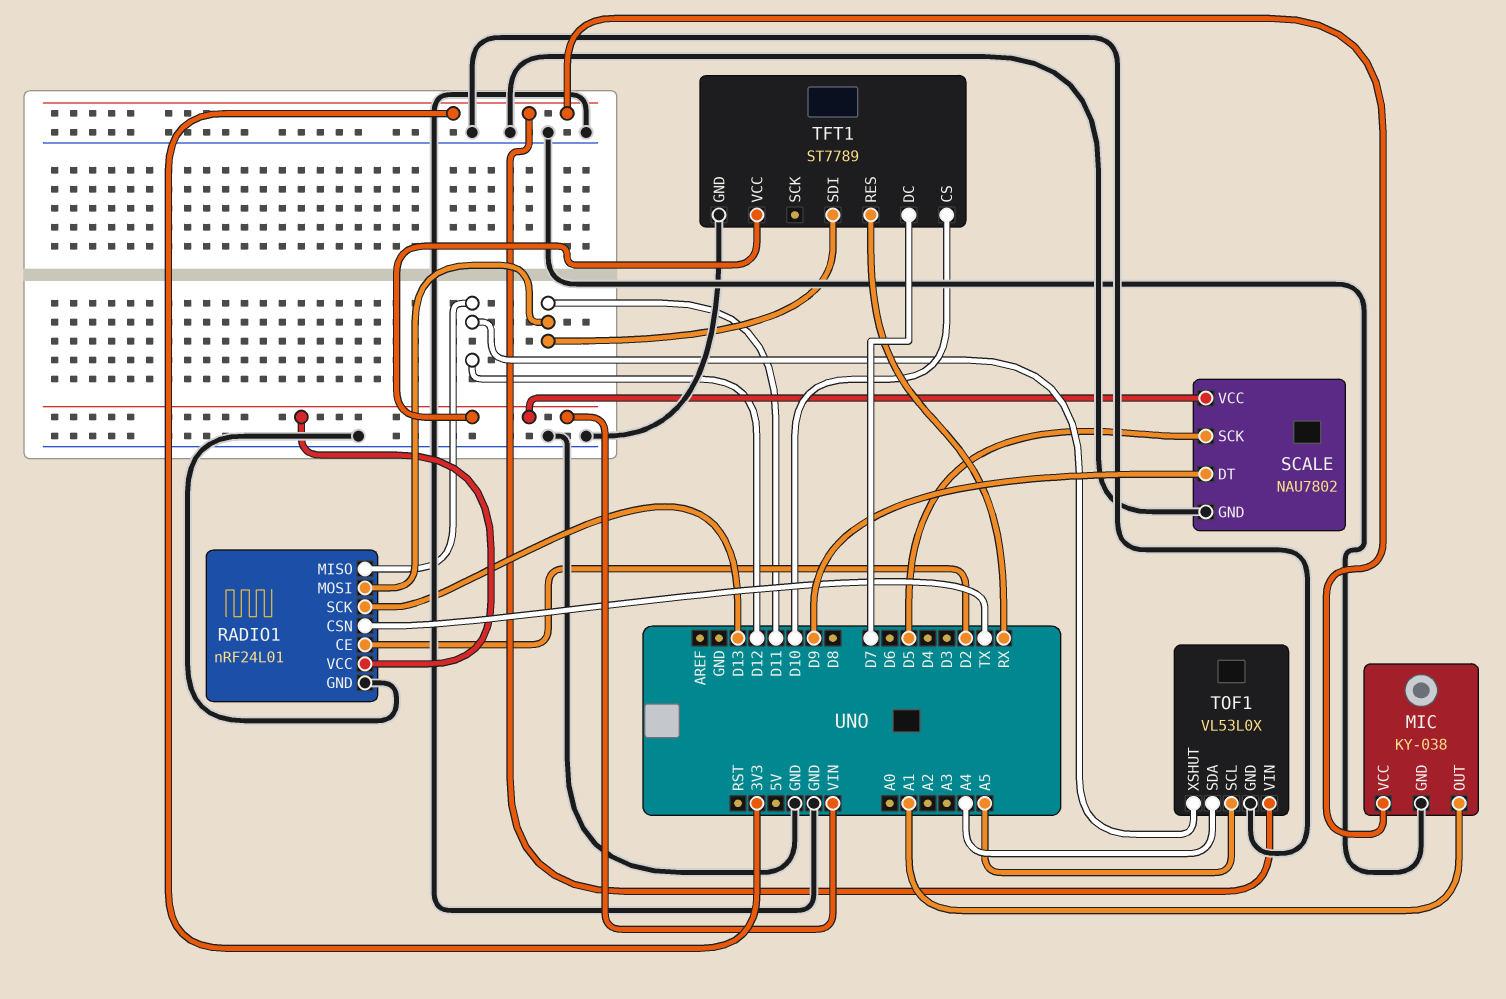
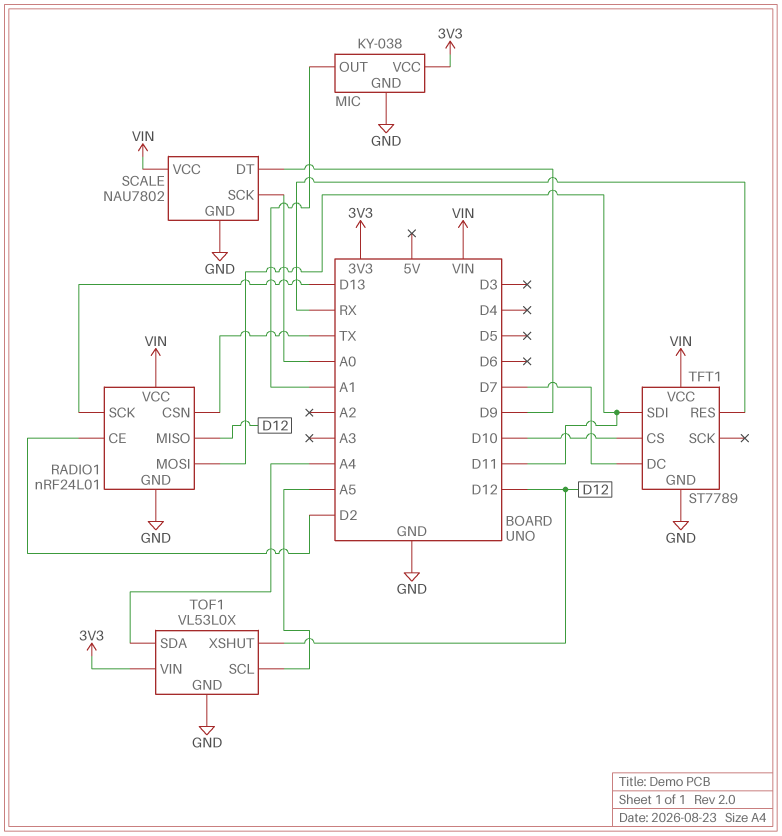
SCALE pin SCK: D5 -> A0

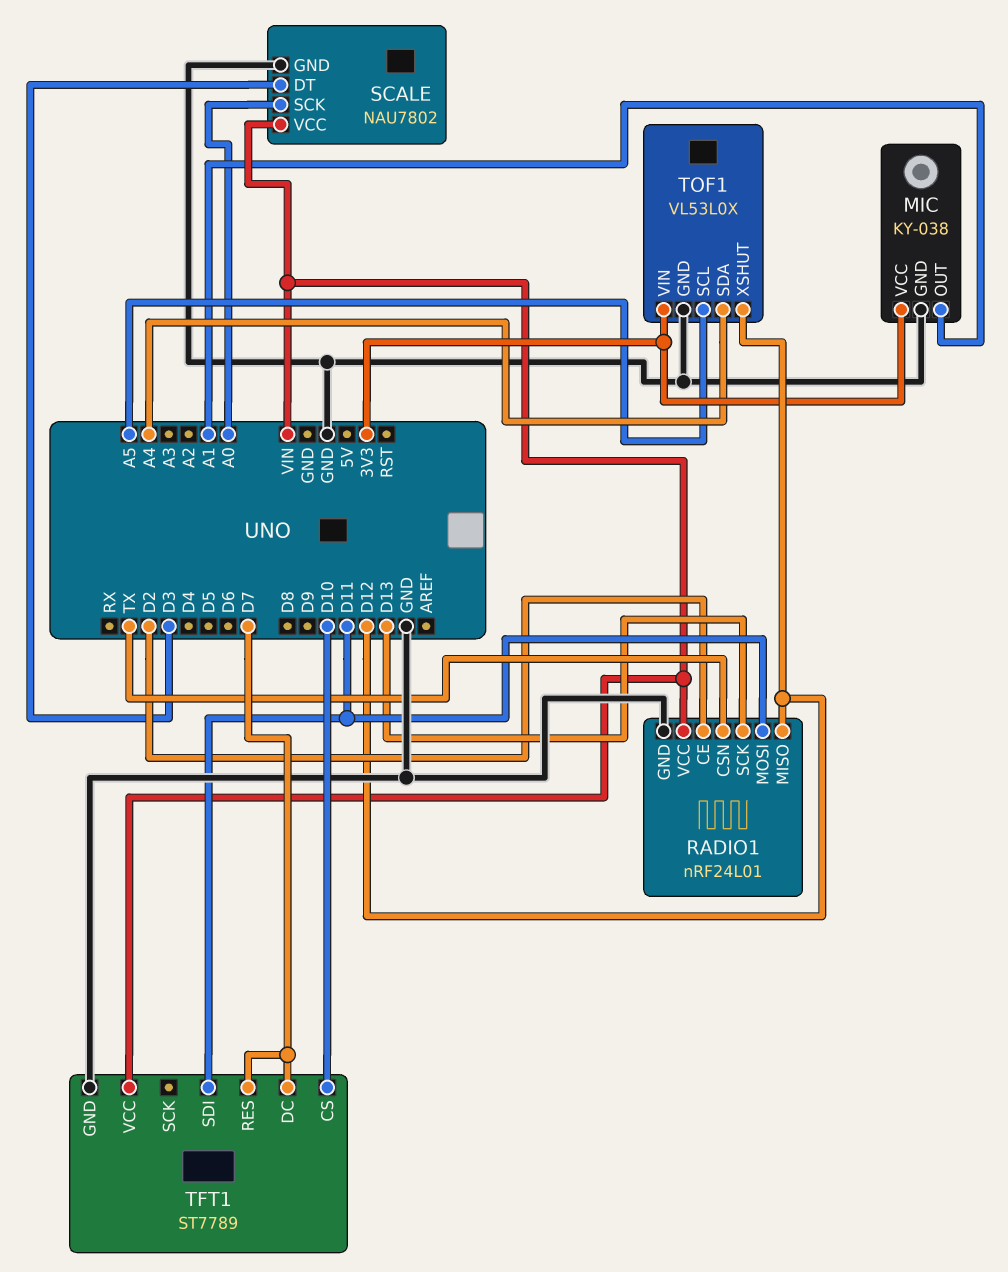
SCALE pin DT: D9 -> D3
TFT1 pin RES: RX -> D7

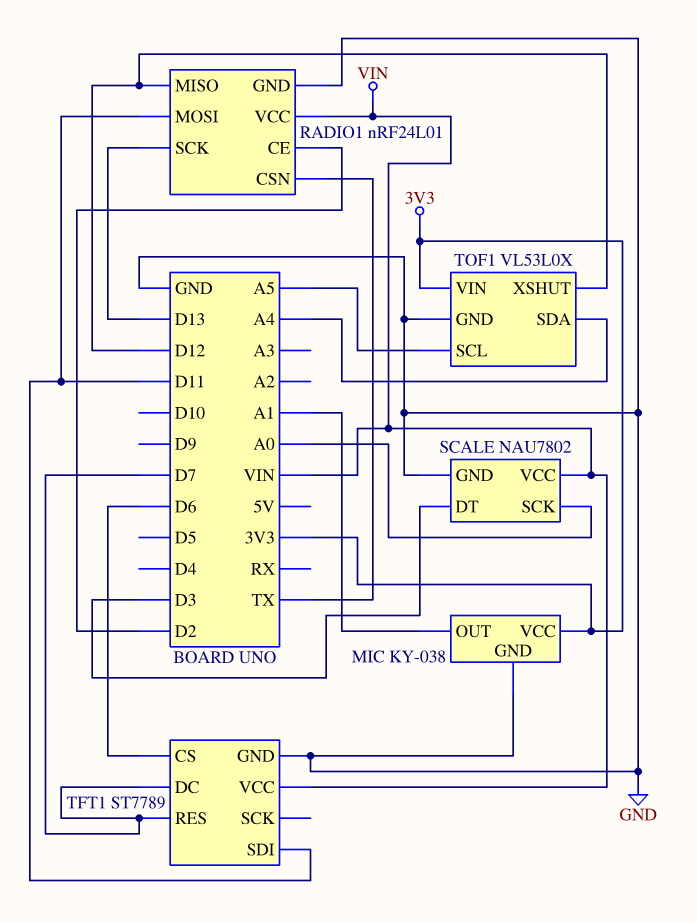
TFT1 pin CS: D10 -> D6

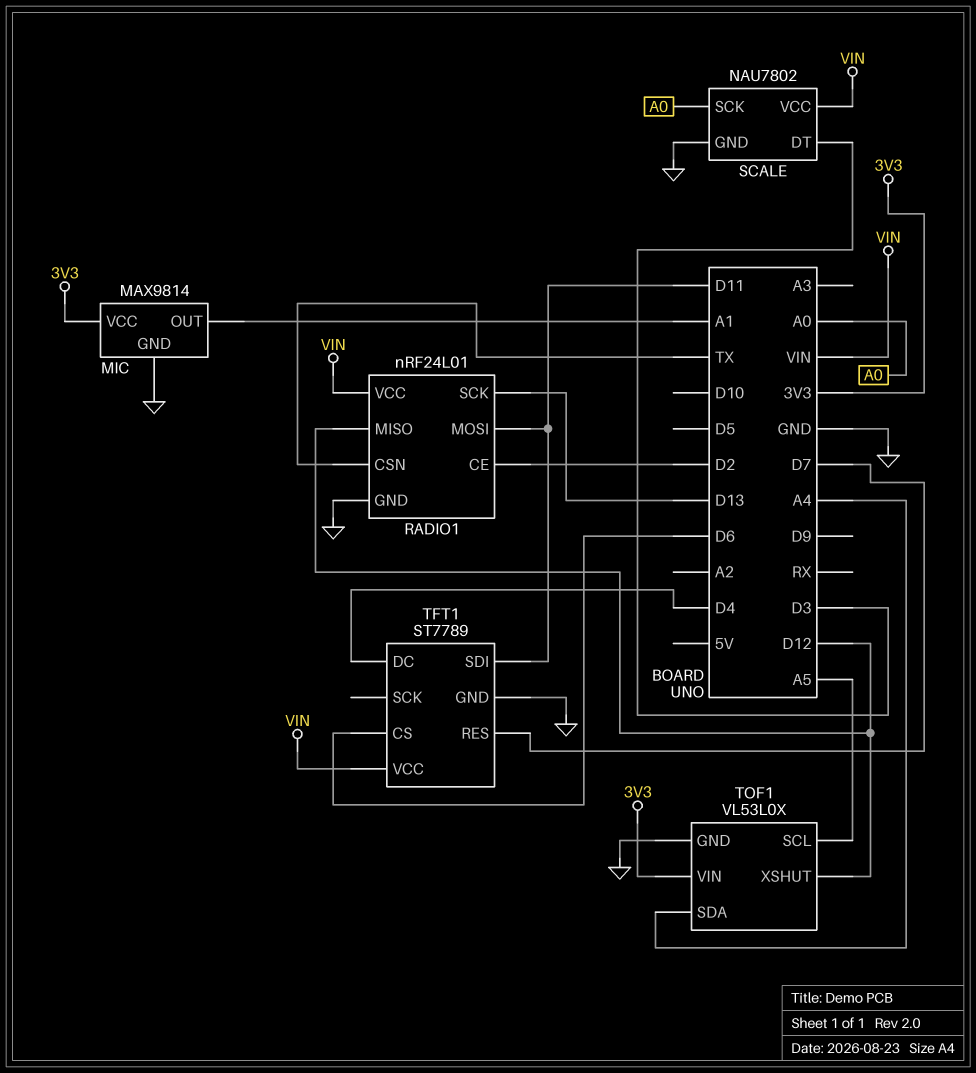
MIC: KY-038 -> MAX9814
TFT1 pin DC: D7 -> D4

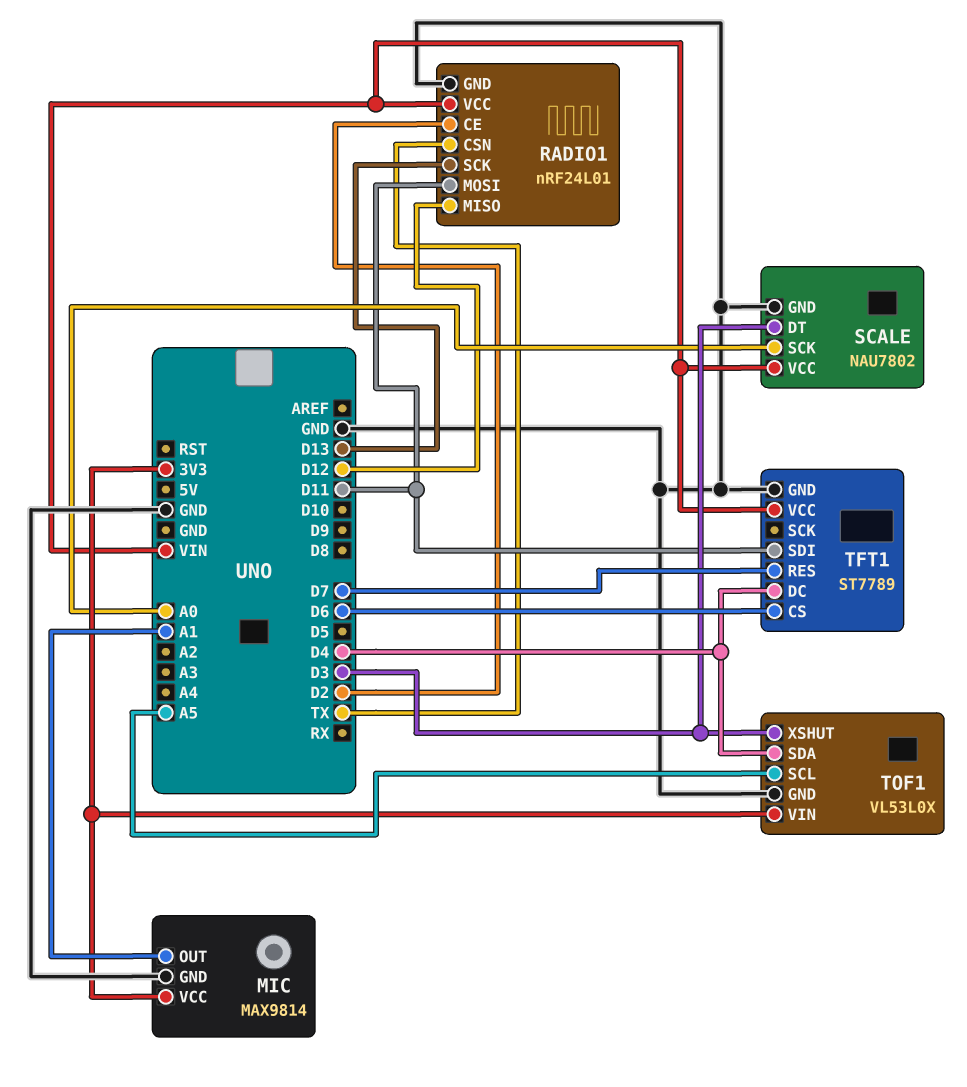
TOF1 pin SDA: A4 -> D4
TOF1 pin XSHUT: D12 -> D3

